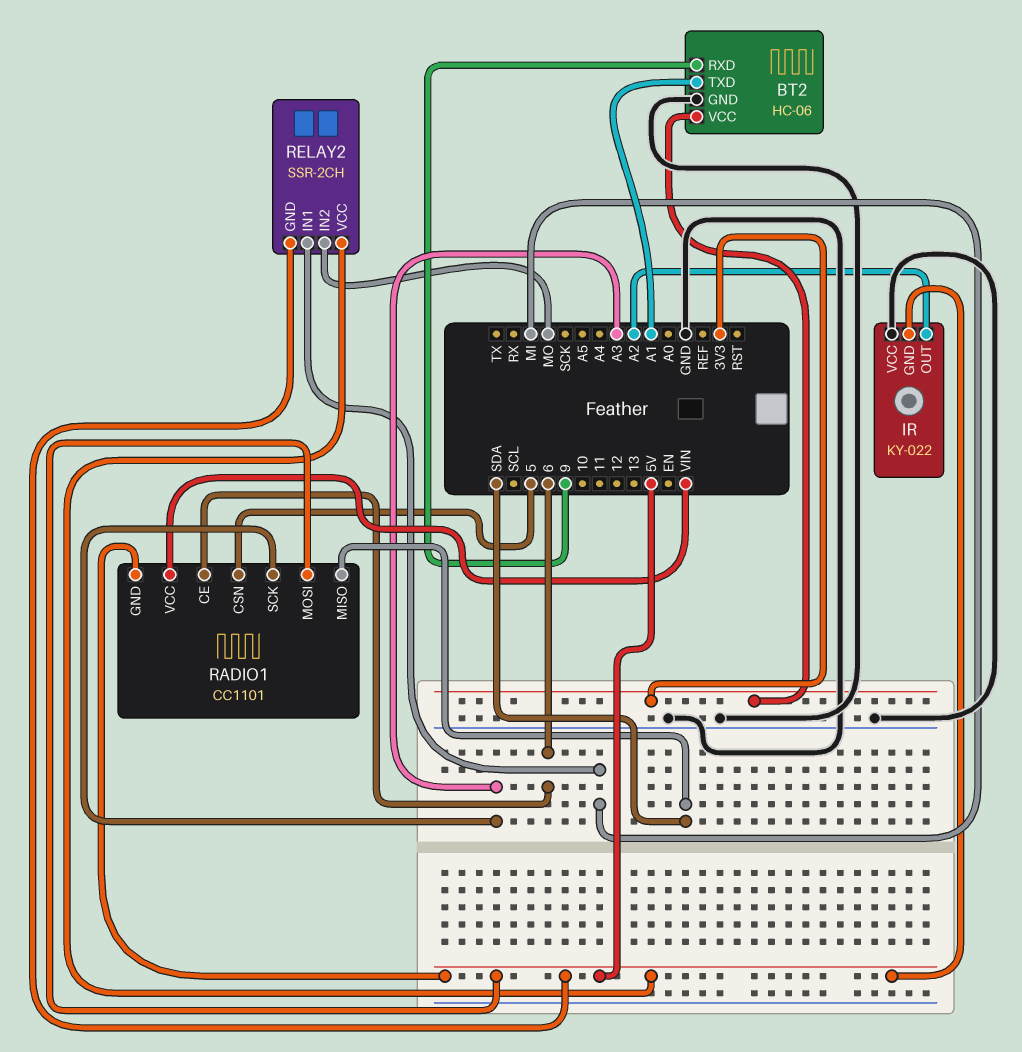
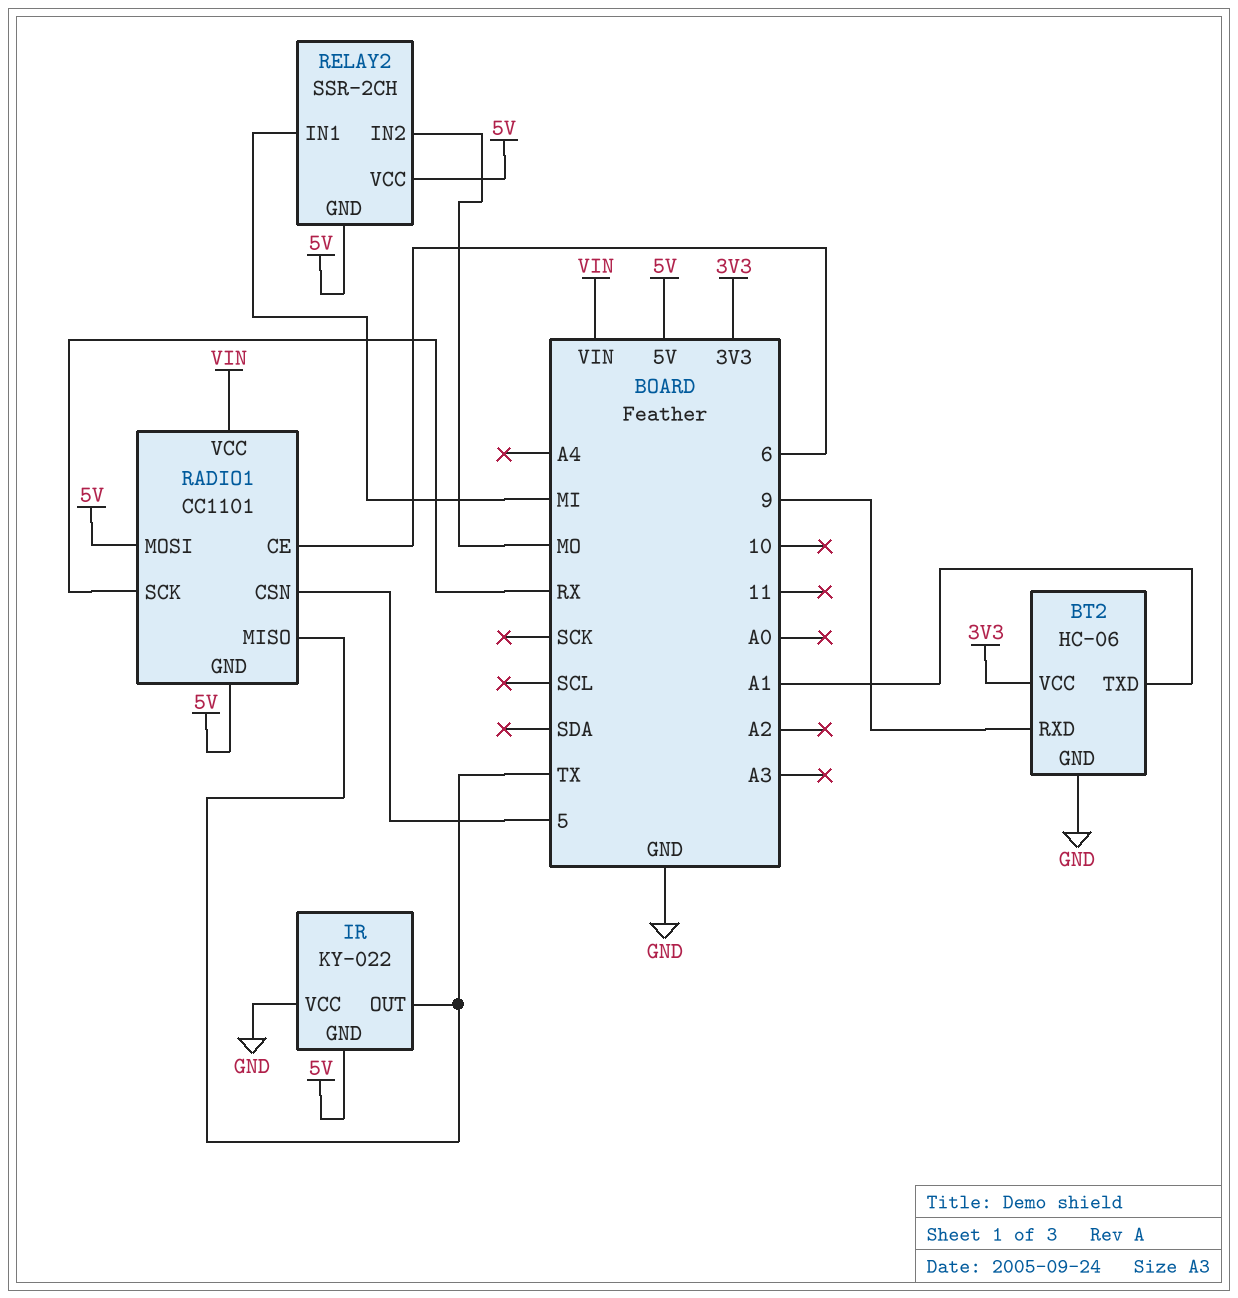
IR pin OUT: A2 -> TX
RADIO1 pin MISO: SDA -> TX
RADIO1 pin SCK: A3 -> RX

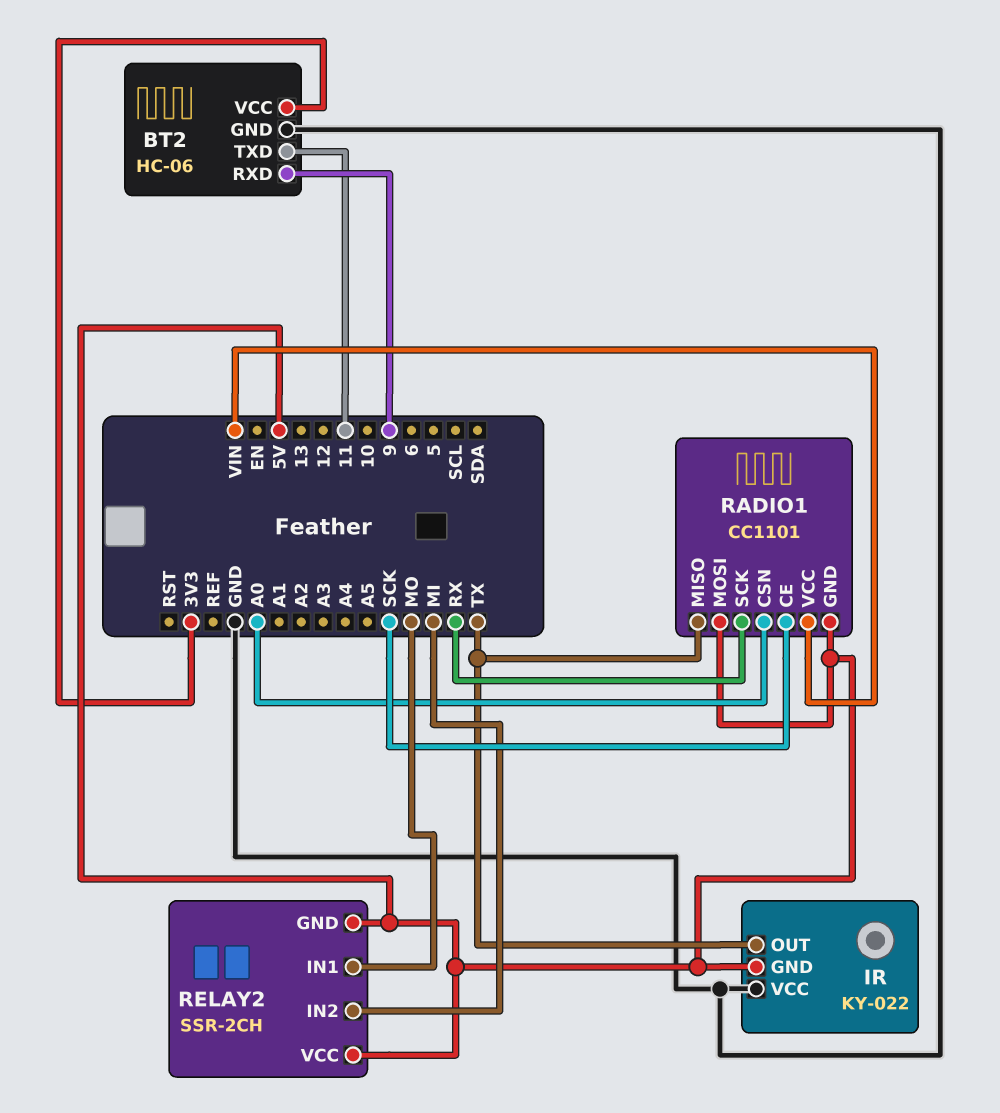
BT2 pin TXD: A1 -> 11
RADIO1 pin CE: 6 -> SCK
RADIO1 pin CSN: 5 -> A0
RELAY2 pin IN1: MI -> MO
RELAY2 pin IN2: MO -> MI

